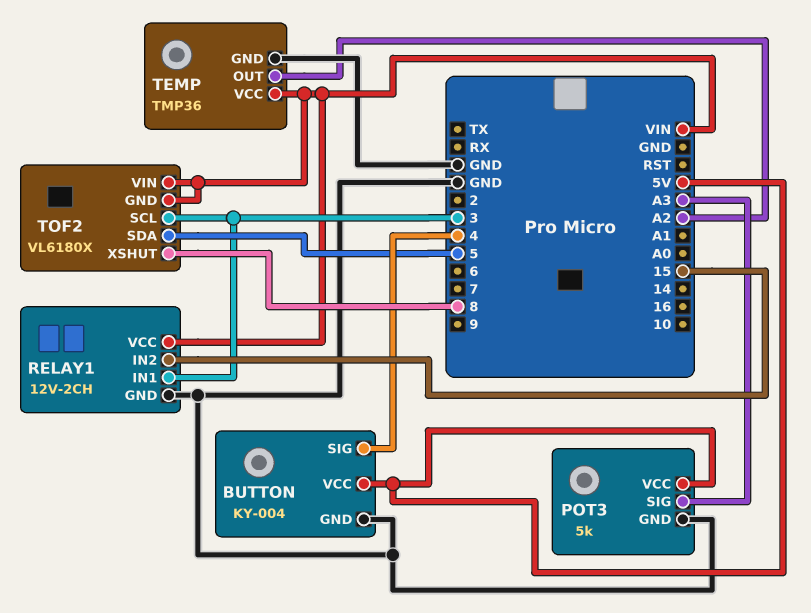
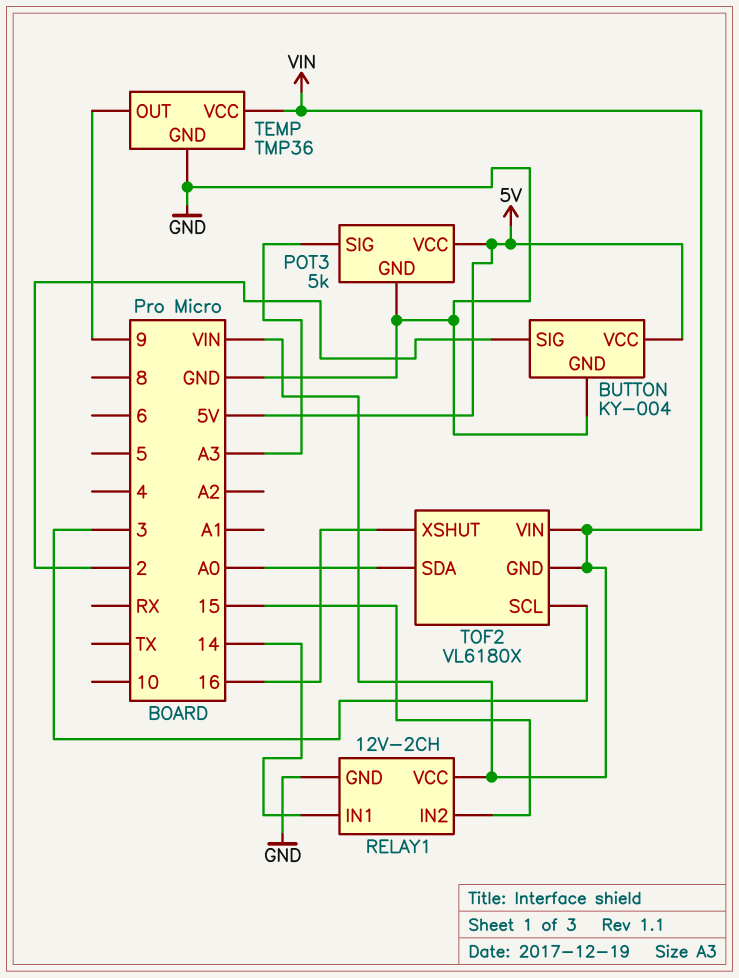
BUTTON pin SIG: 4 -> 2
RELAY1 pin IN1: 3 -> 14
TEMP pin OUT: A2 -> 9
TOF2 pin SDA: 5 -> A0
TOF2 pin XSHUT: 8 -> 16

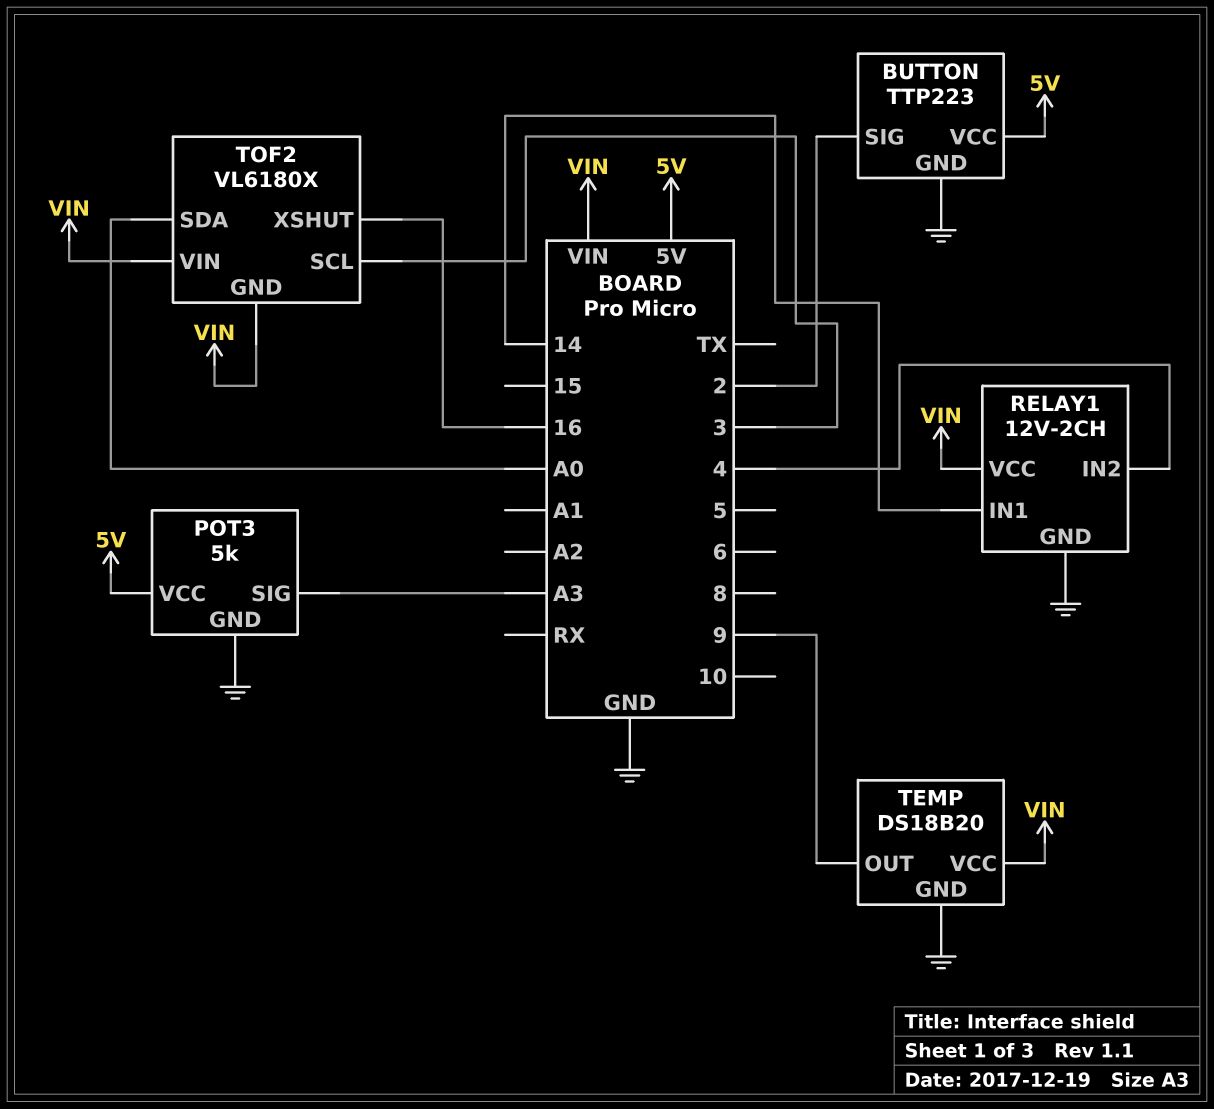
BUTTON: KY-004 -> TTP223
RELAY1 pin IN2: 15 -> 4
TEMP: TMP36 -> DS18B20

